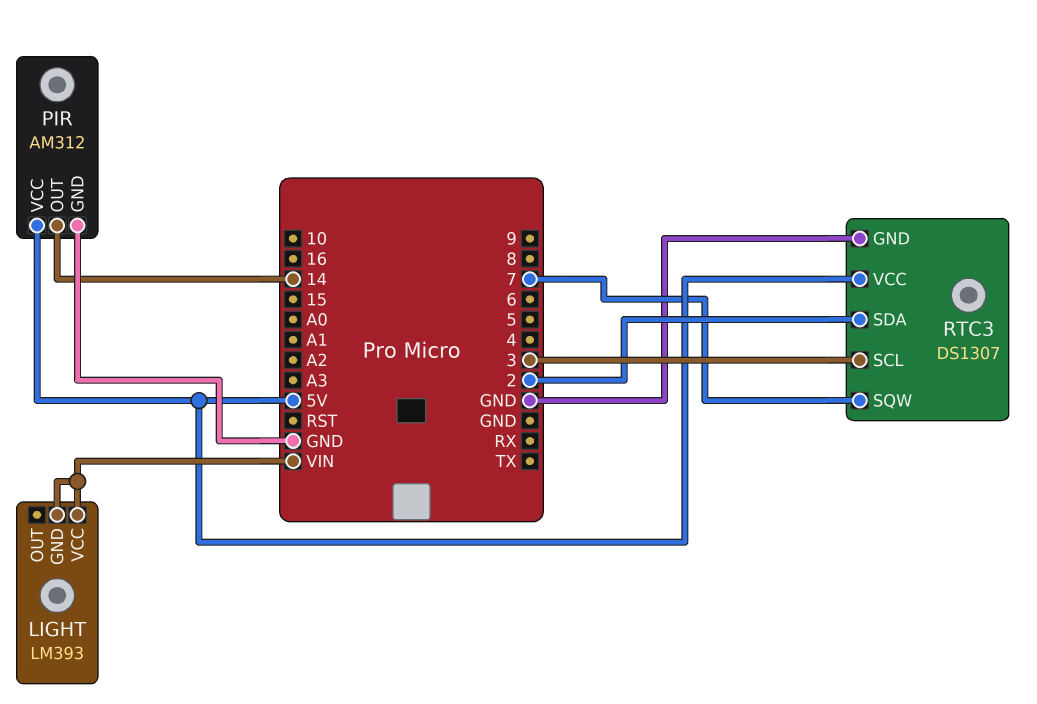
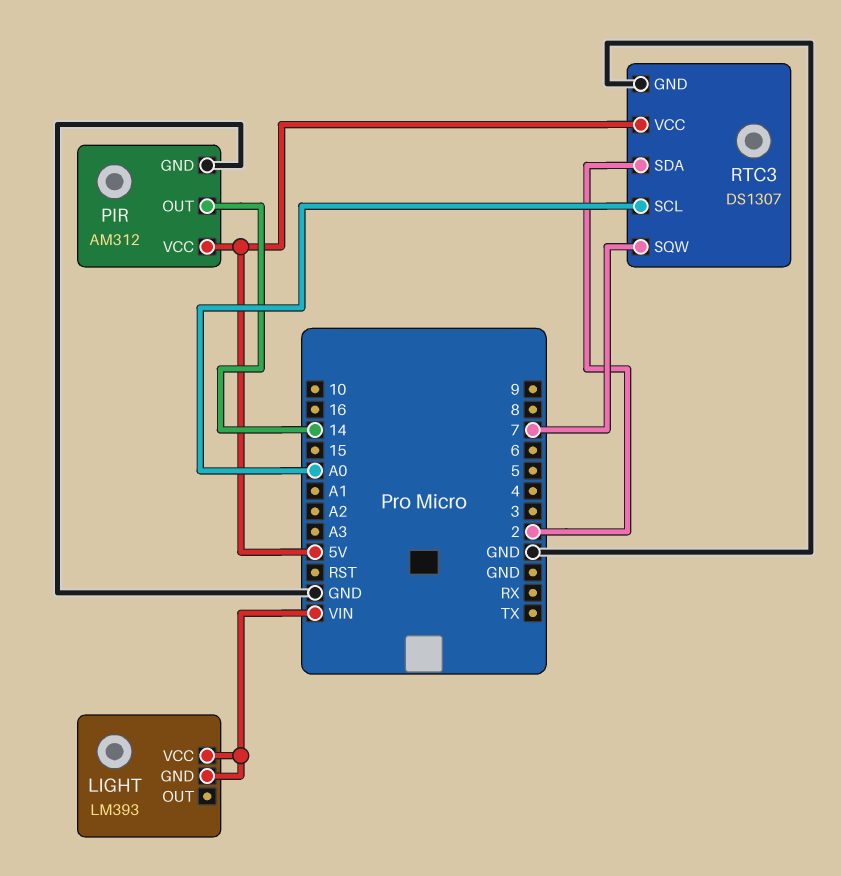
RTC3 pin SCL: 3 -> A0

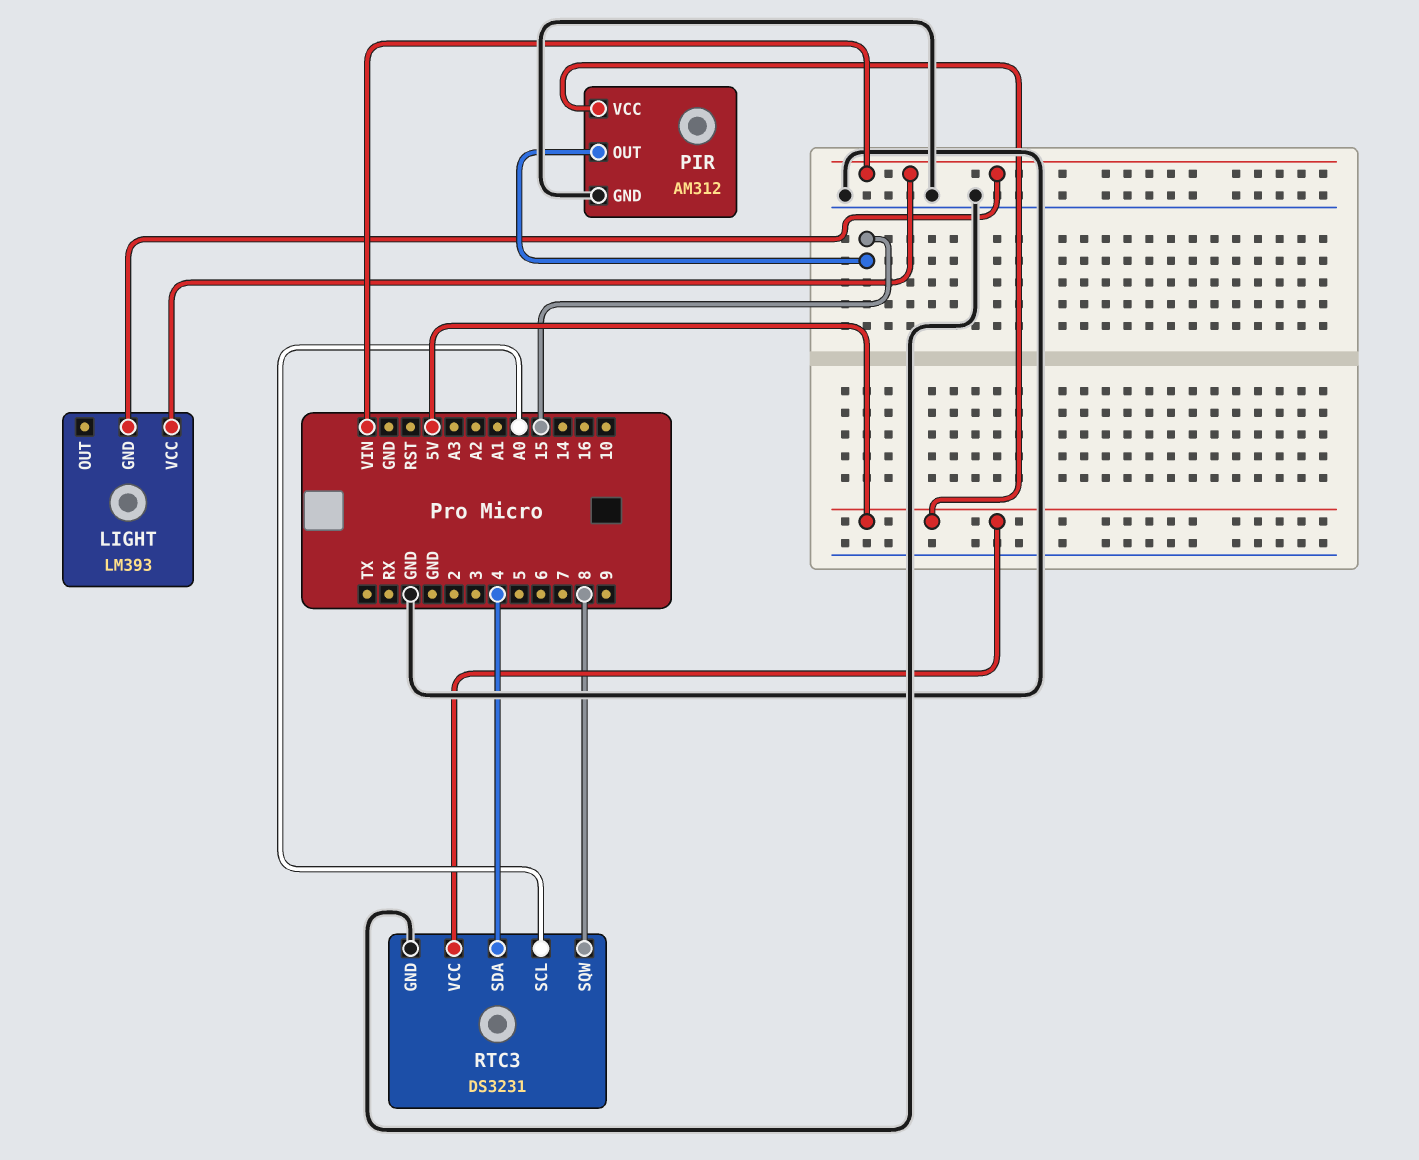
PIR pin OUT: 14 -> 15
RTC3: DS1307 -> DS3231
RTC3 pin SDA: 2 -> 4
RTC3 pin SQW: 7 -> 8

